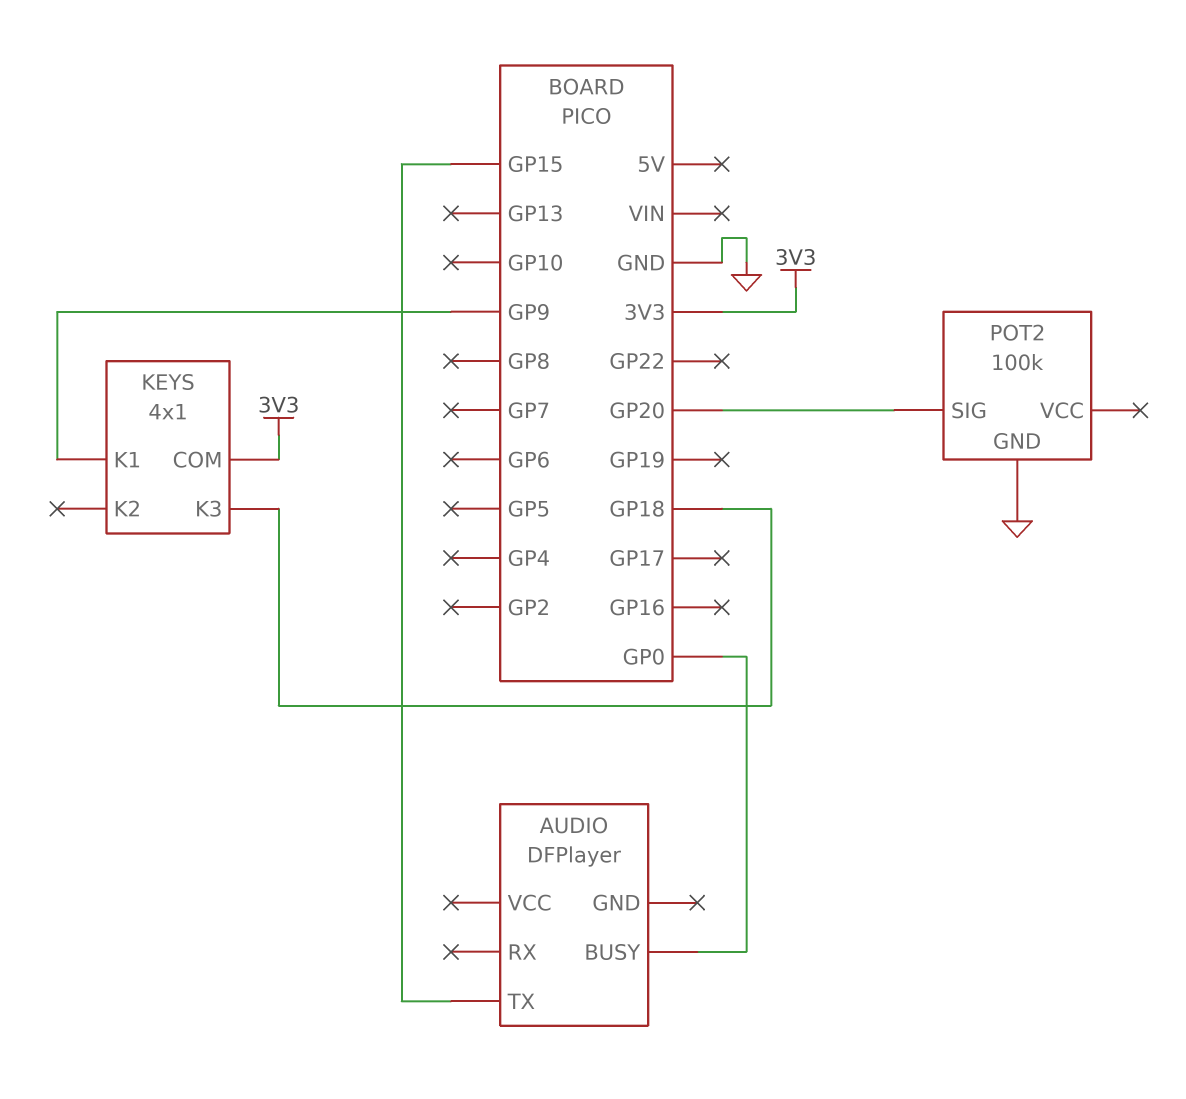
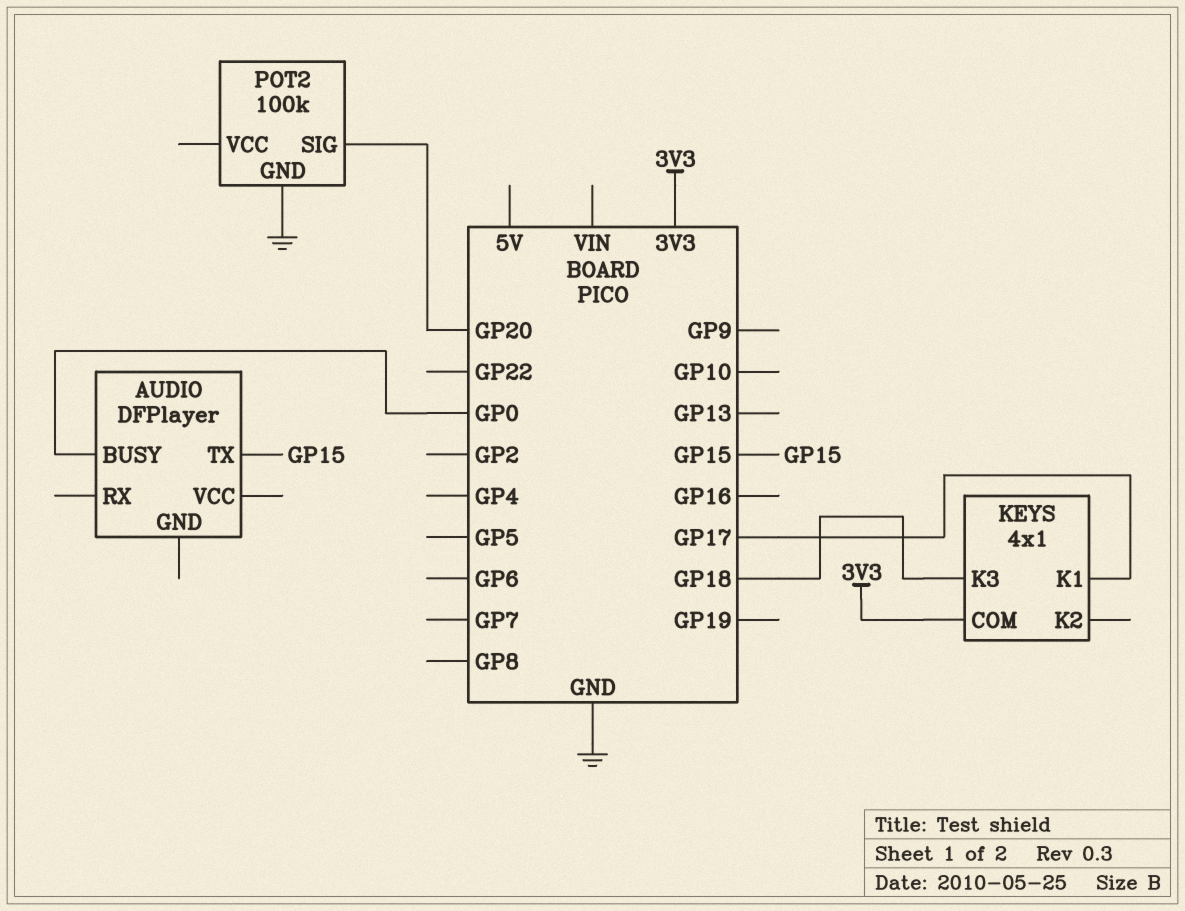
KEYS pin K1: GP9 -> GP17

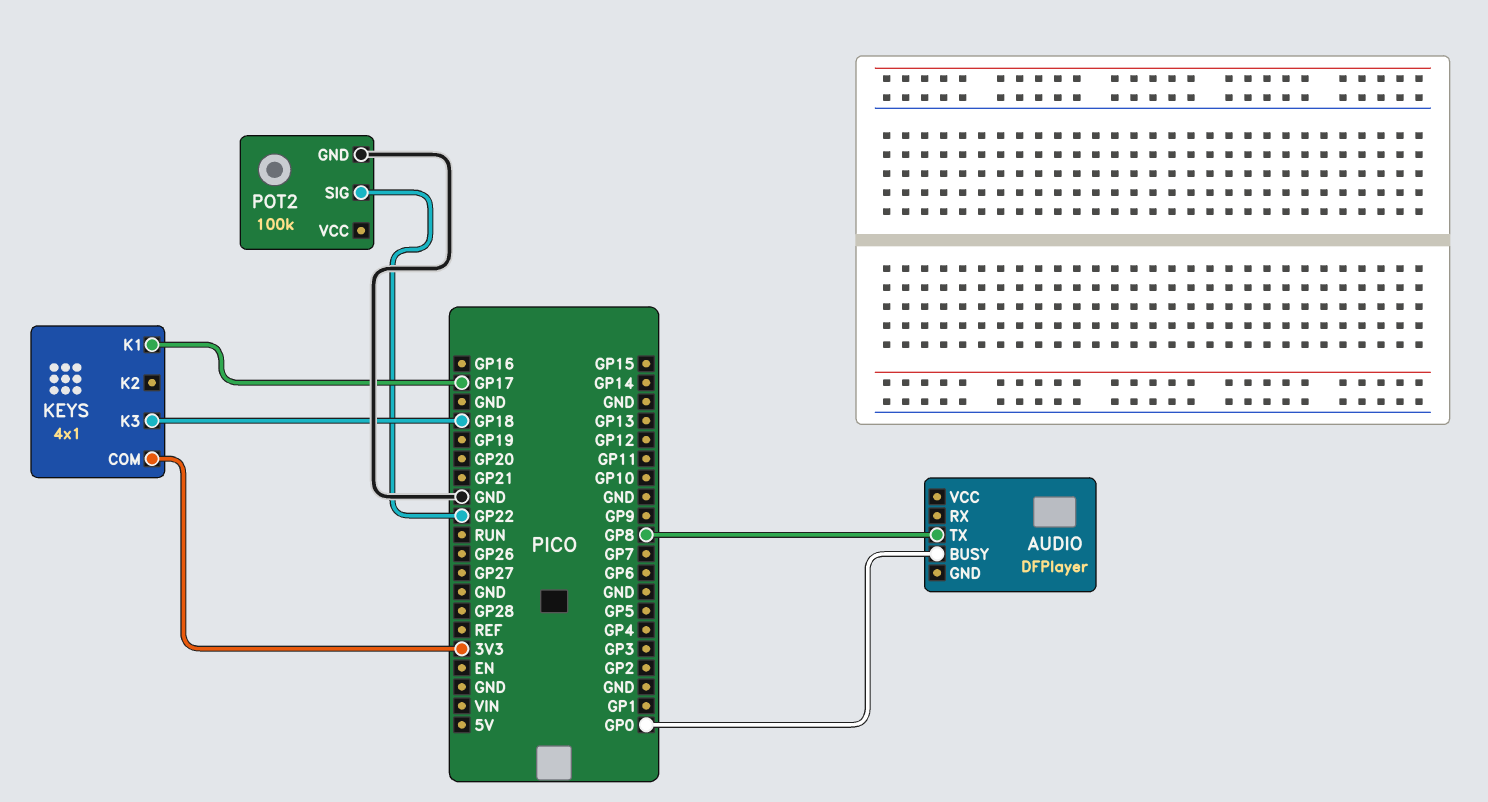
AUDIO pin TX: GP15 -> GP8
POT2 pin SIG: GP20 -> GP22

